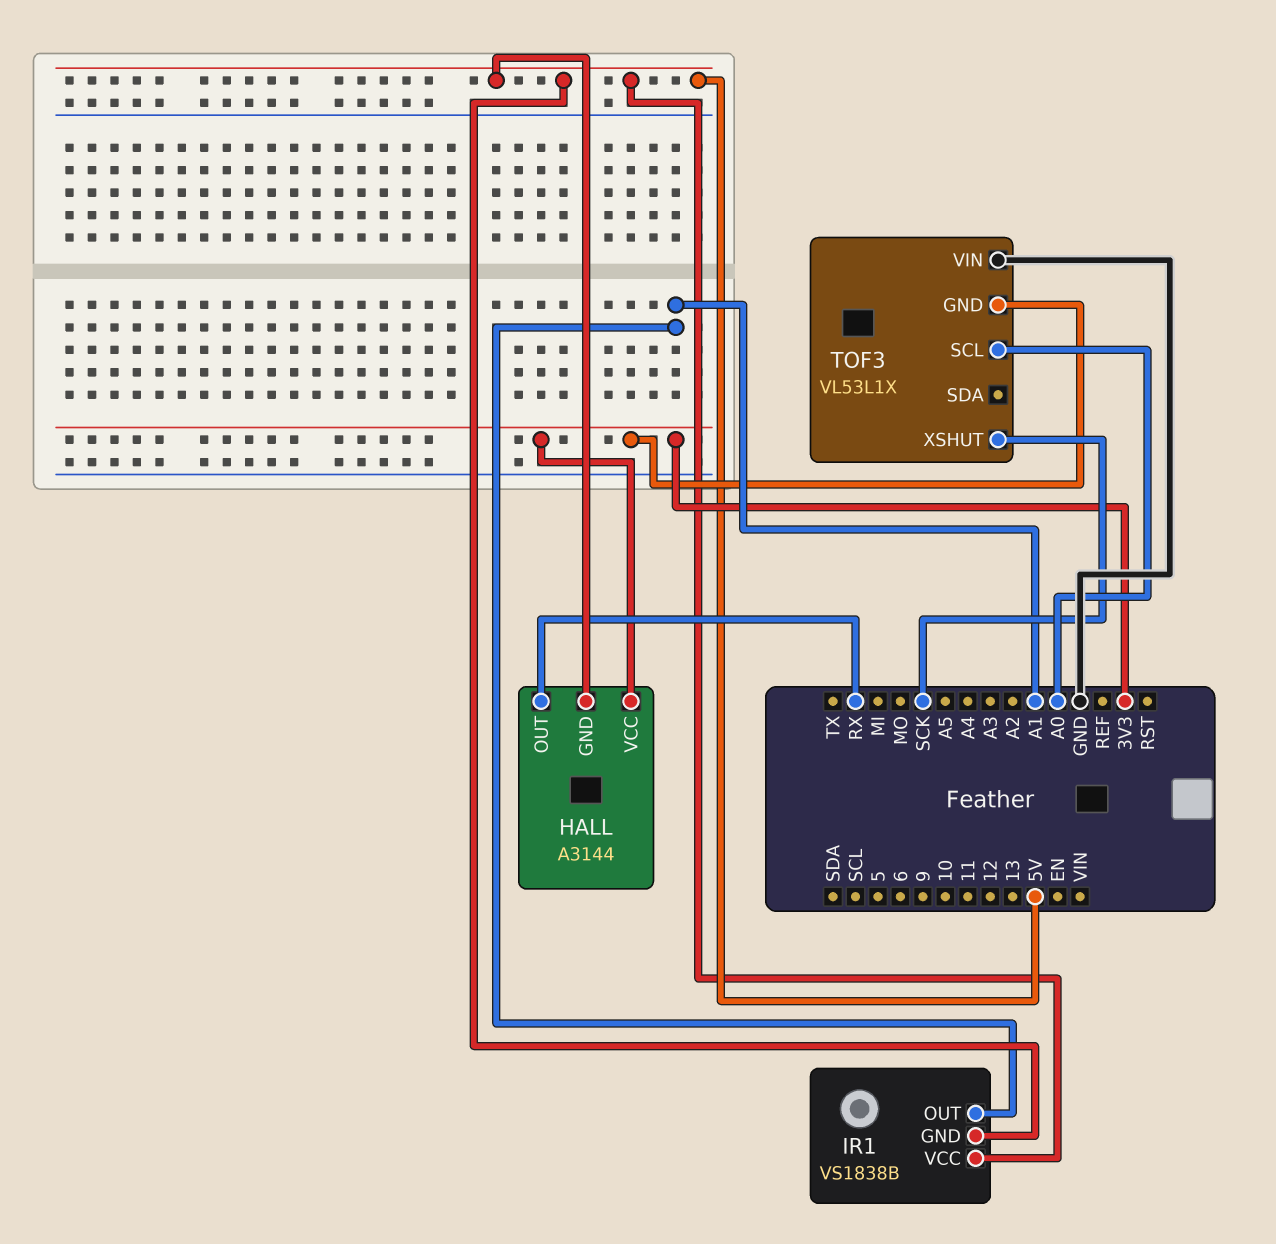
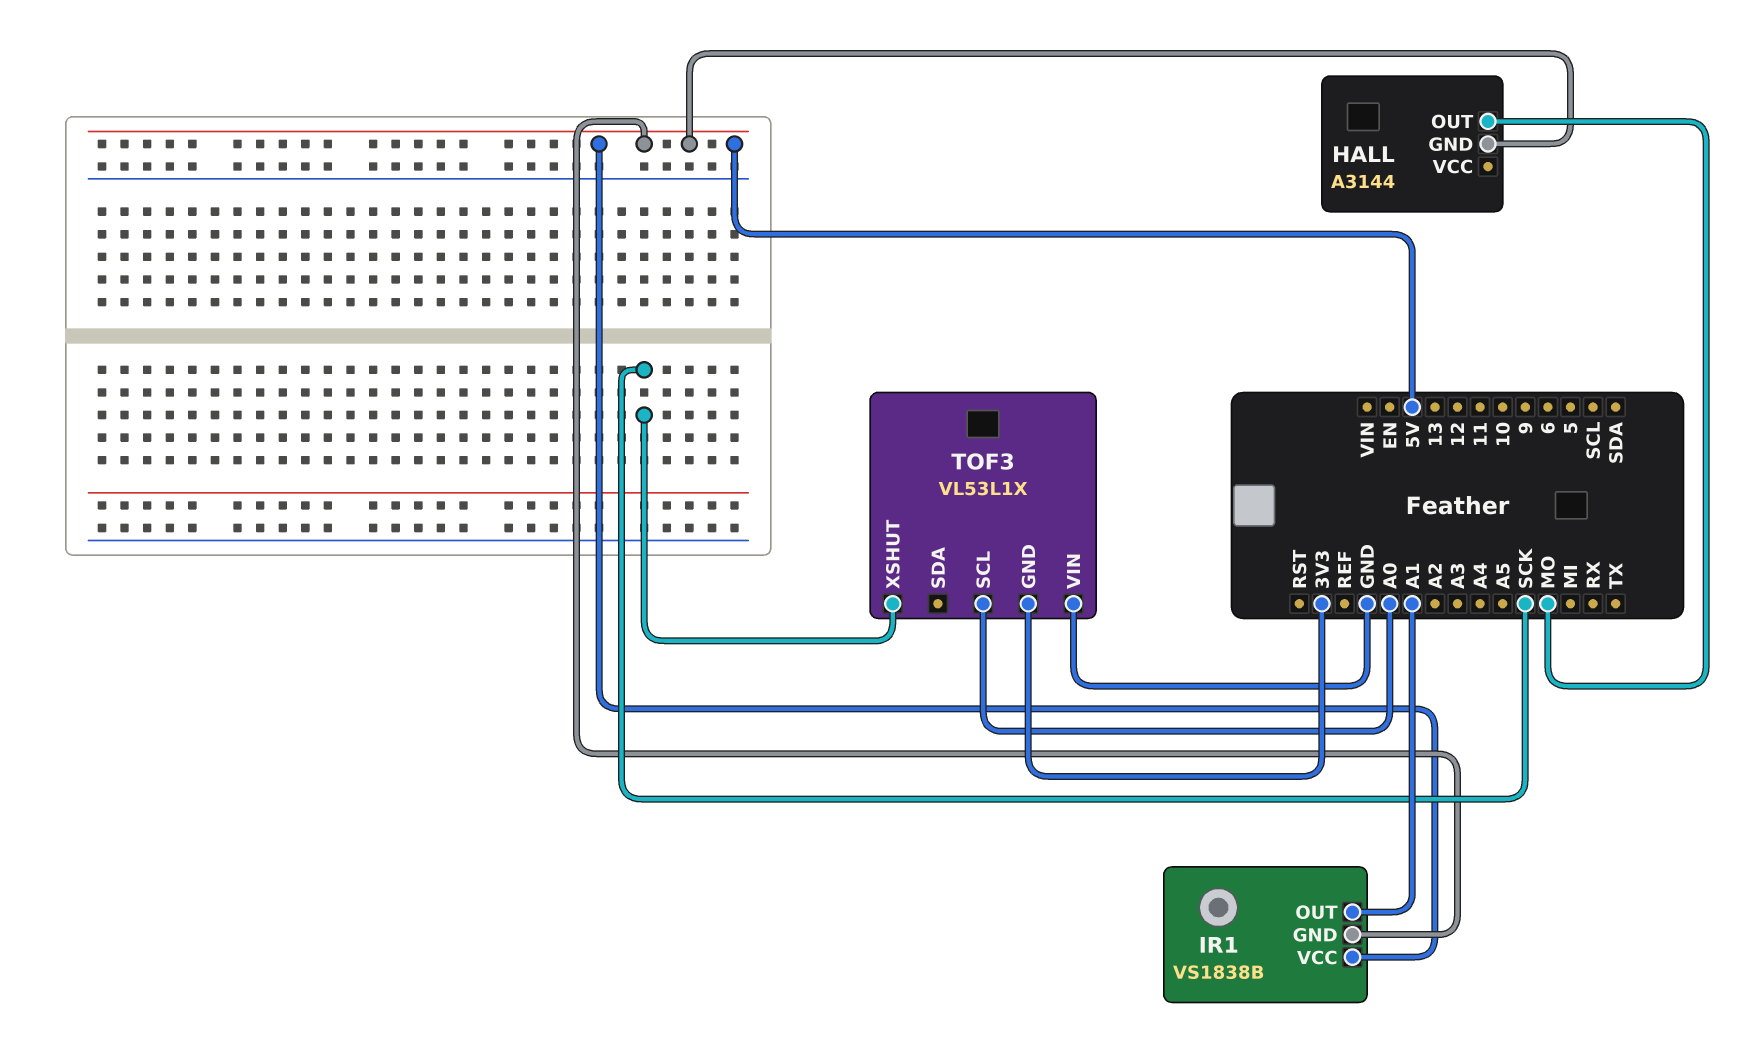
HALL pin OUT: RX -> MO
HALL pin VCC: 3V3 -> none

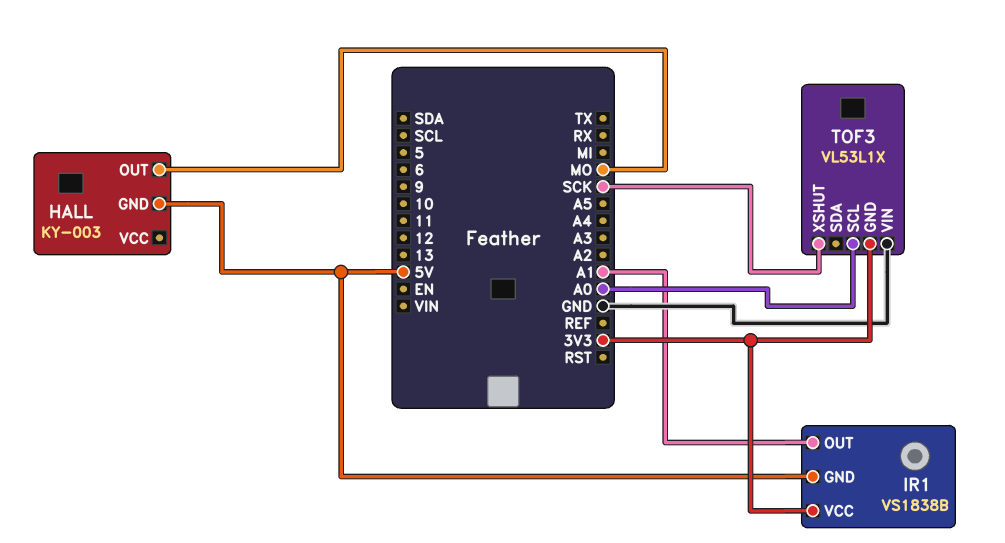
HALL: A3144 -> KY-003
IR1 pin VCC: 5V -> 3V3

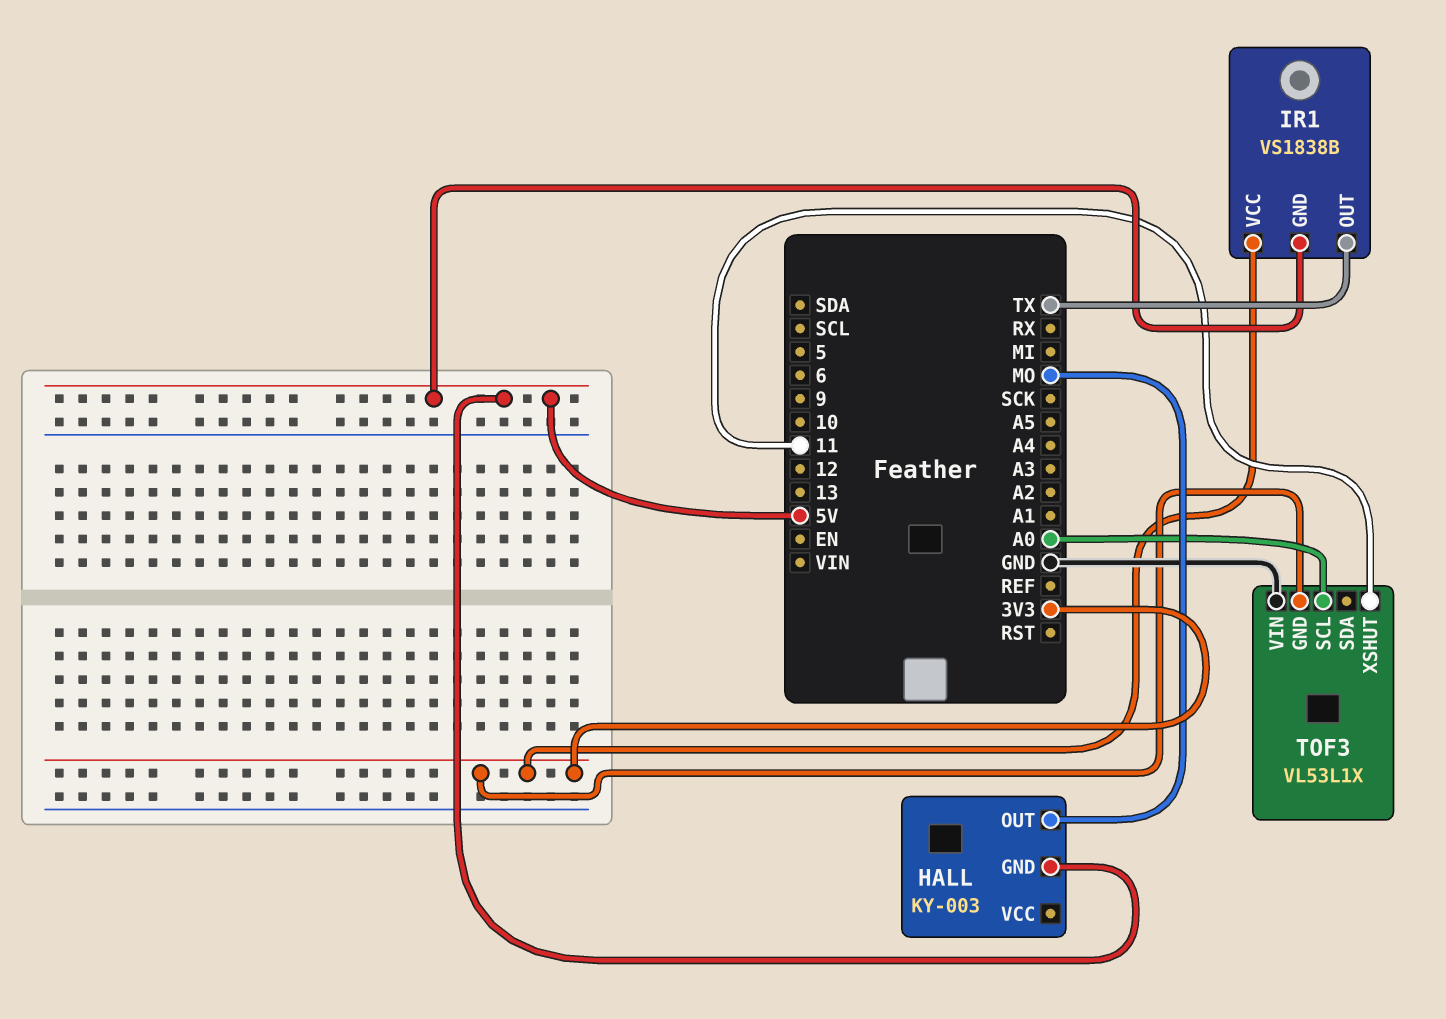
IR1 pin OUT: A1 -> TX
TOF3 pin XSHUT: SCK -> 11

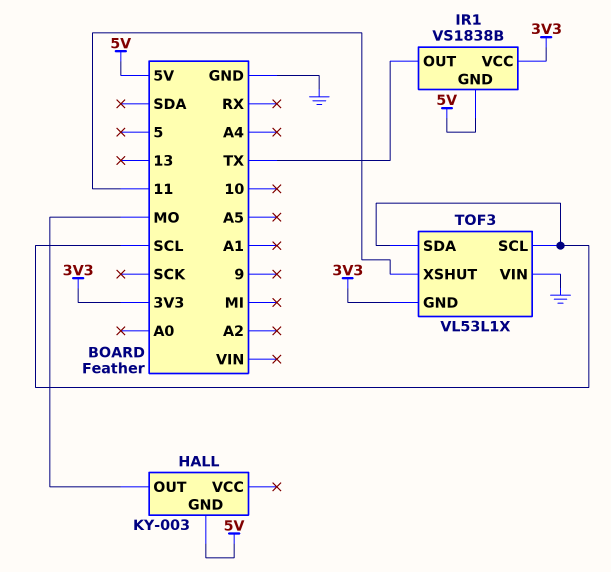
TOF3 pin SCL: A0 -> SCL
TOF3 pin SDA: none -> SCL

